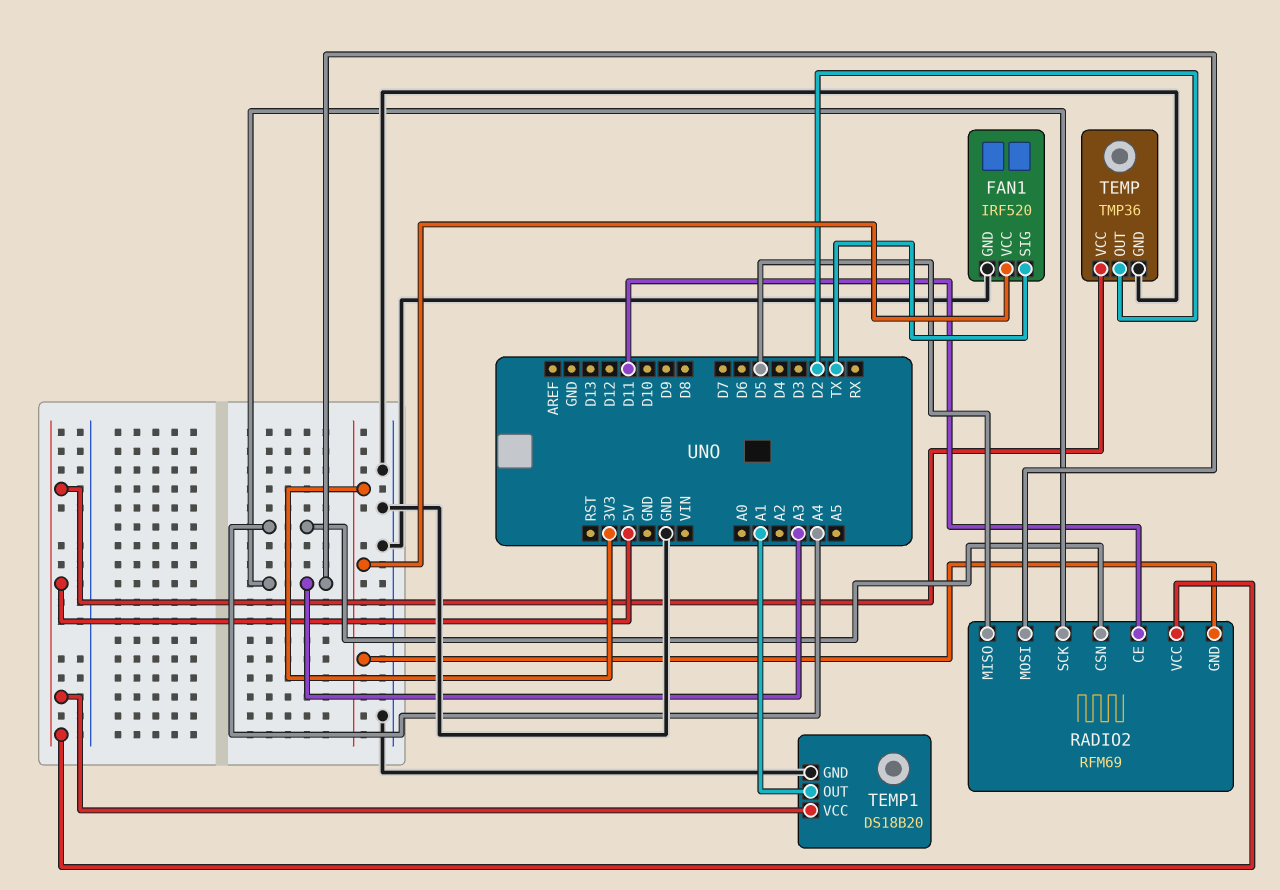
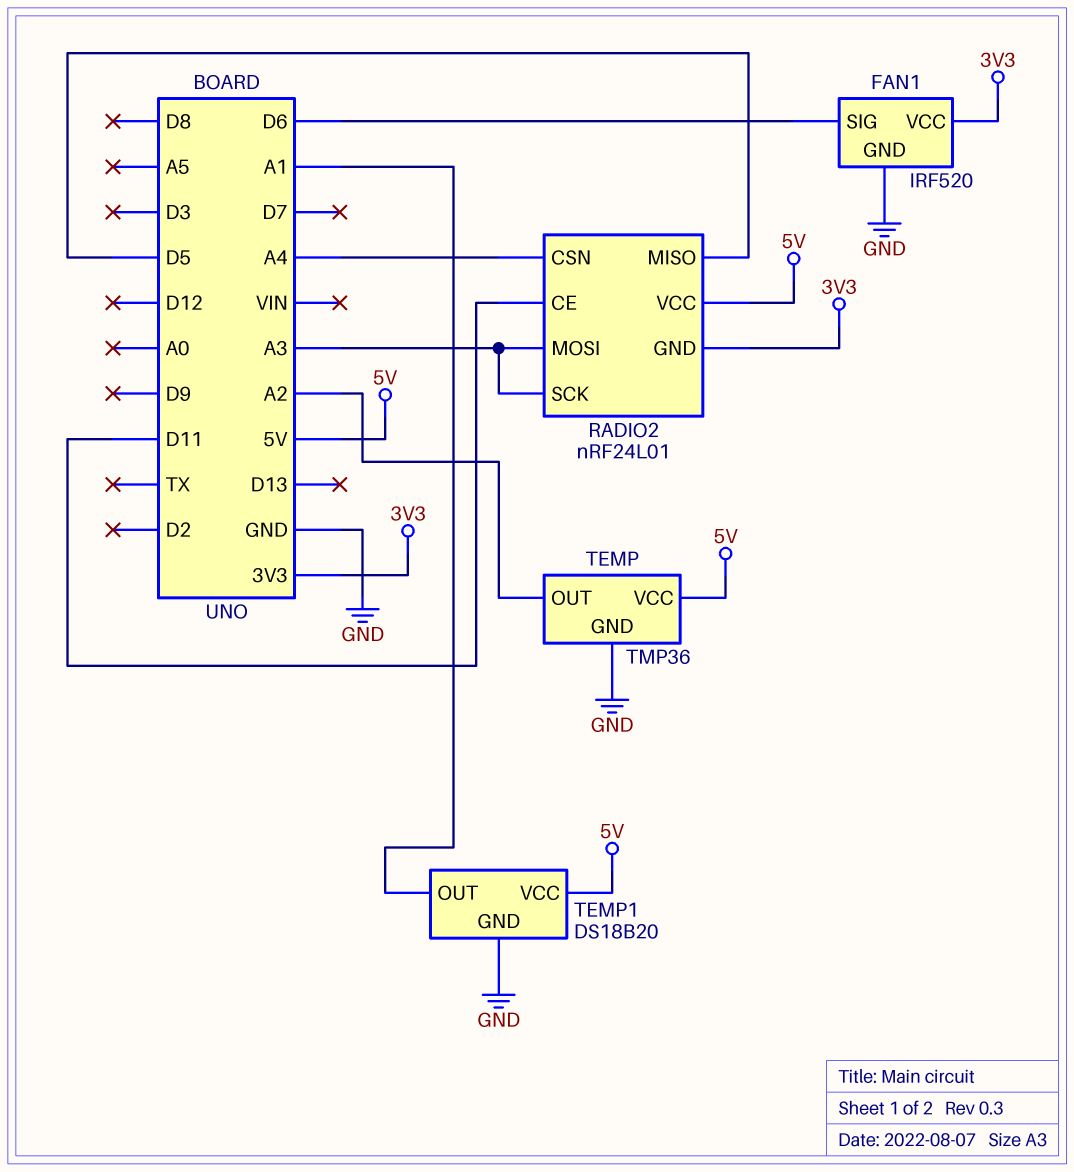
FAN1 pin SIG: TX -> D6
RADIO2: RFM69 -> nRF24L01
TEMP pin OUT: D2 -> A2

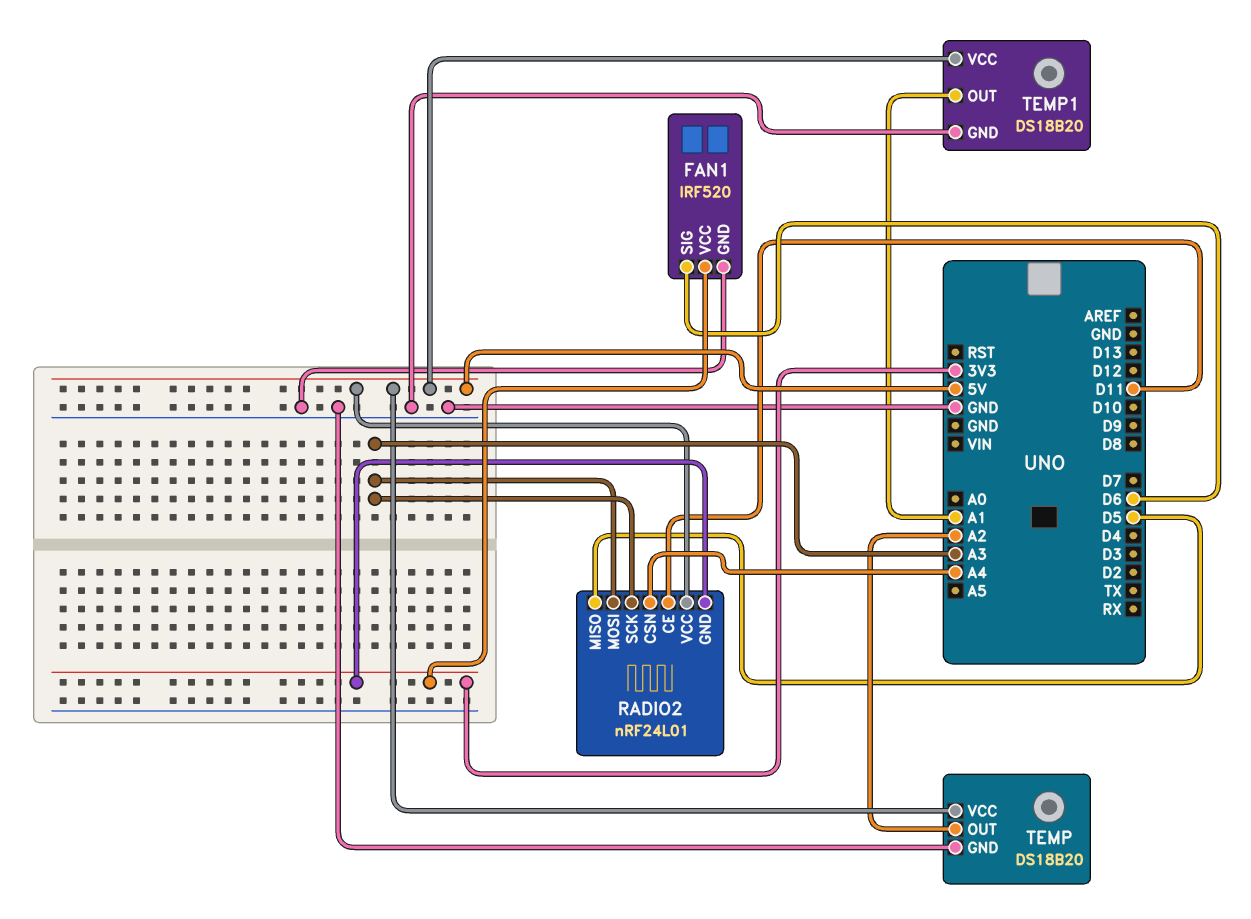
TEMP: TMP36 -> DS18B20

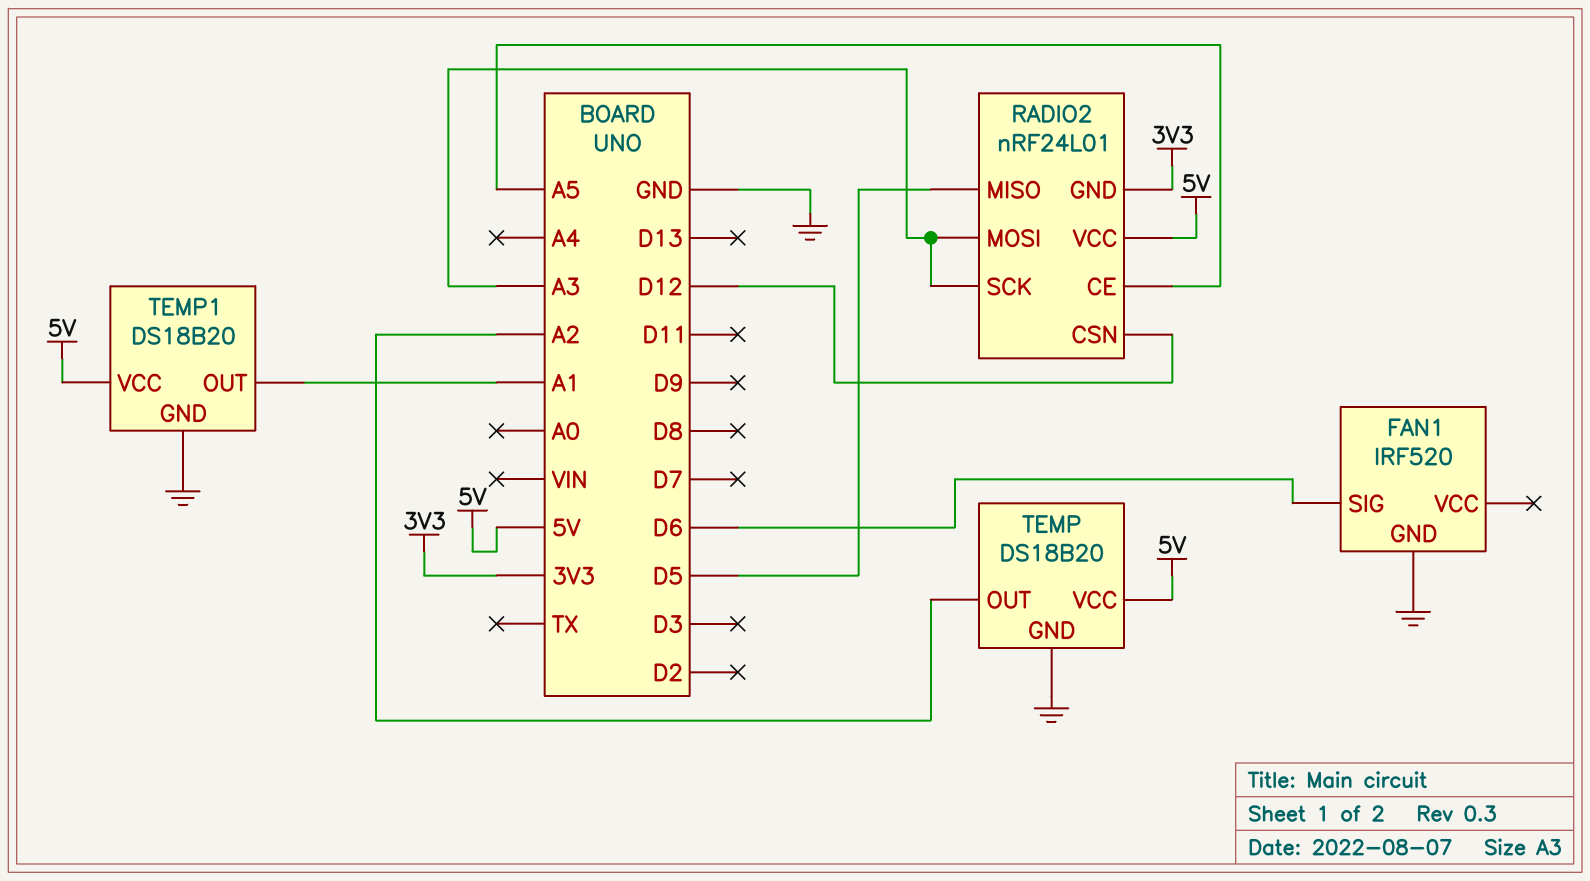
FAN1 pin VCC: 3V3 -> none
RADIO2 pin CE: D11 -> A5
RADIO2 pin CSN: A4 -> D12

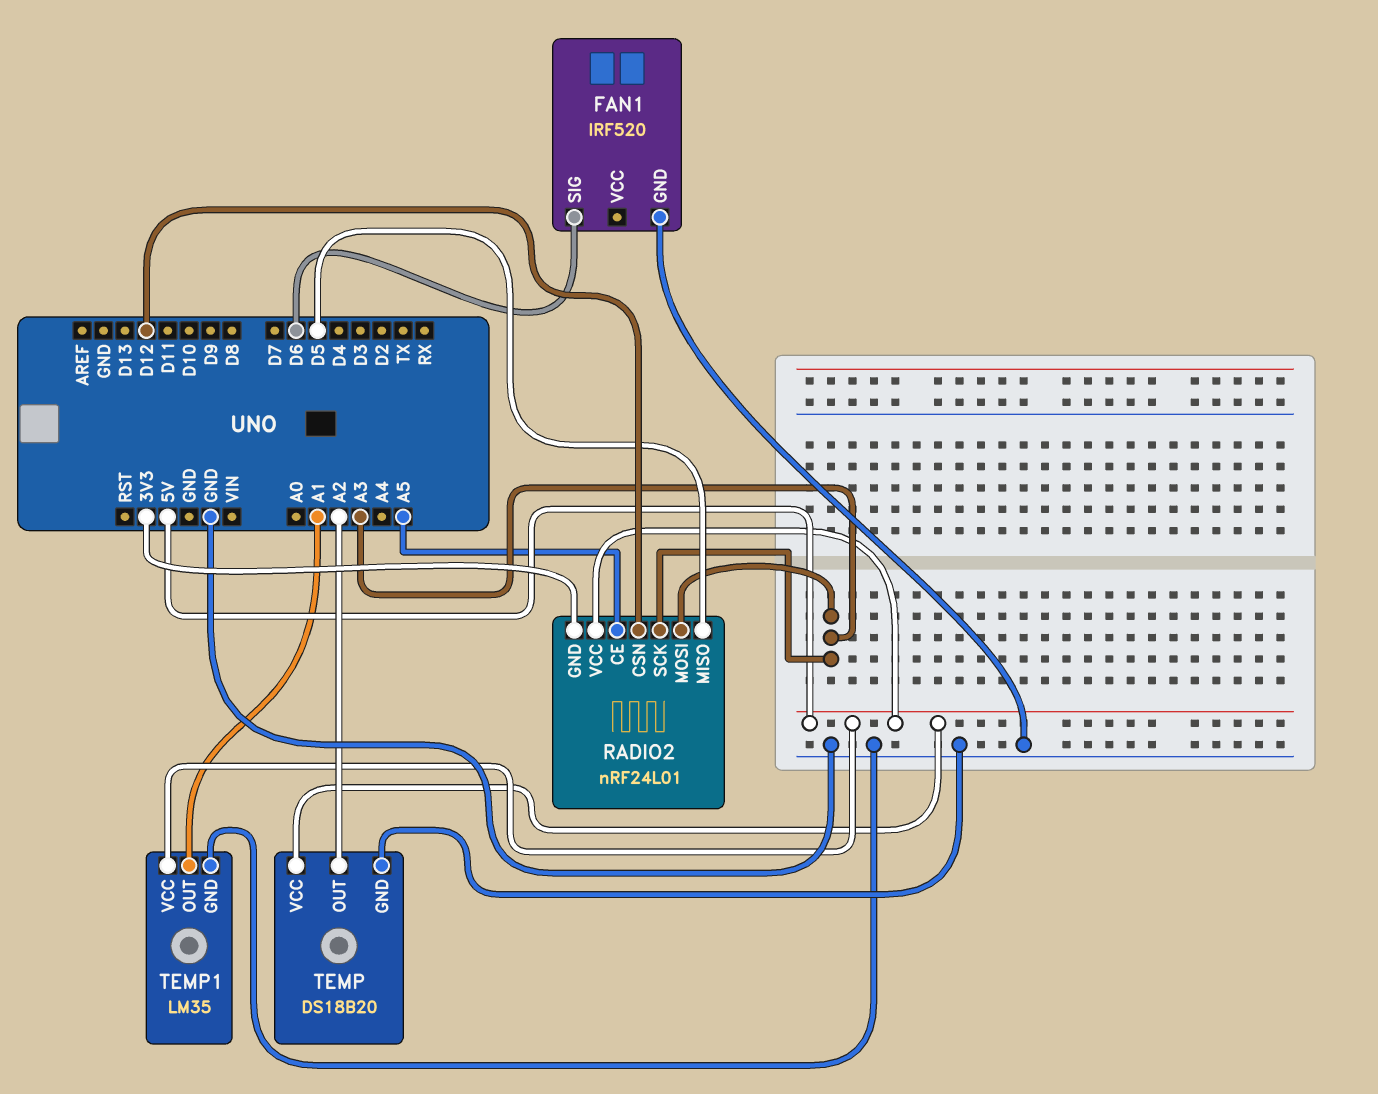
TEMP1: DS18B20 -> LM35

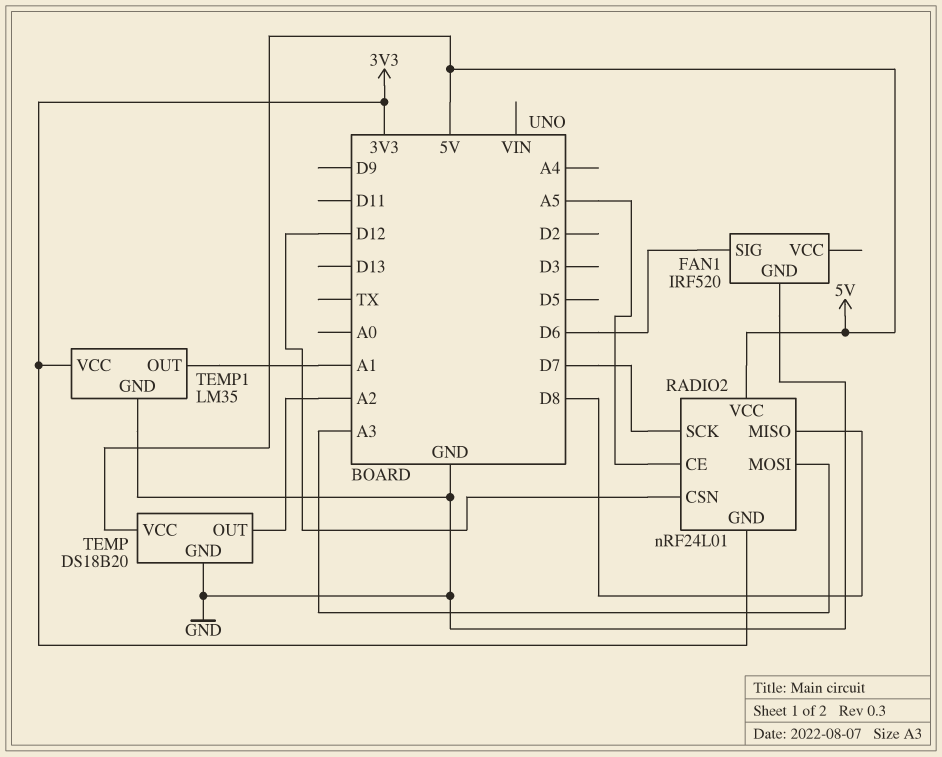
RADIO2 pin MISO: D5 -> D8
RADIO2 pin SCK: A3 -> D7
TEMP1 pin VCC: 5V -> 3V3

